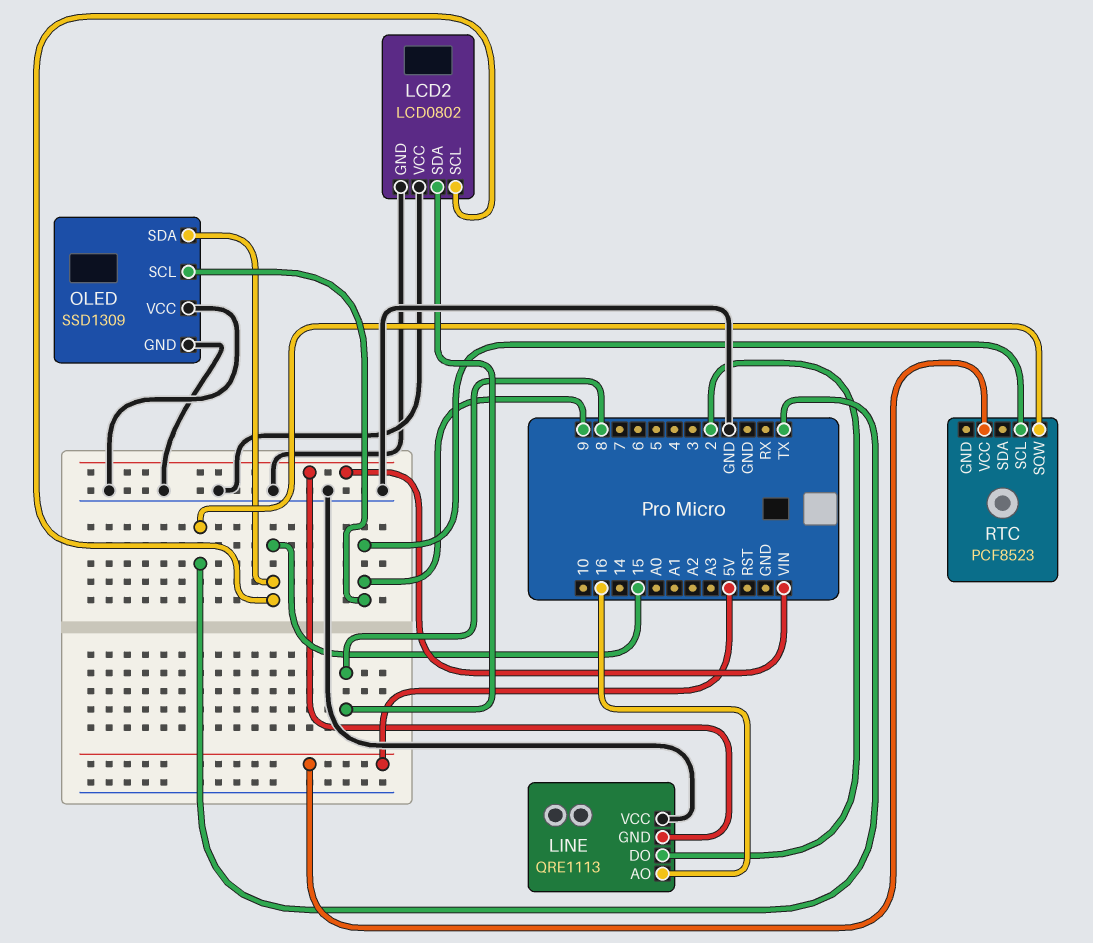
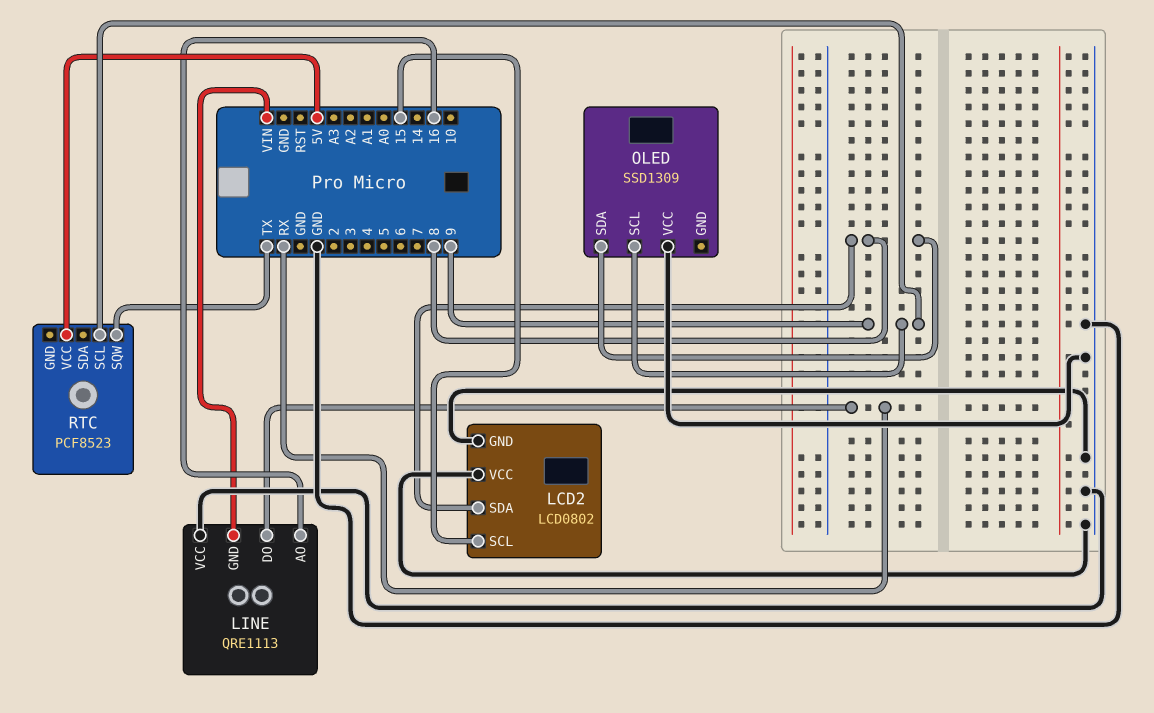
LINE pin DO: 2 -> RX
OLED pin GND: GND -> none
OLED pin SDA: 15 -> 8

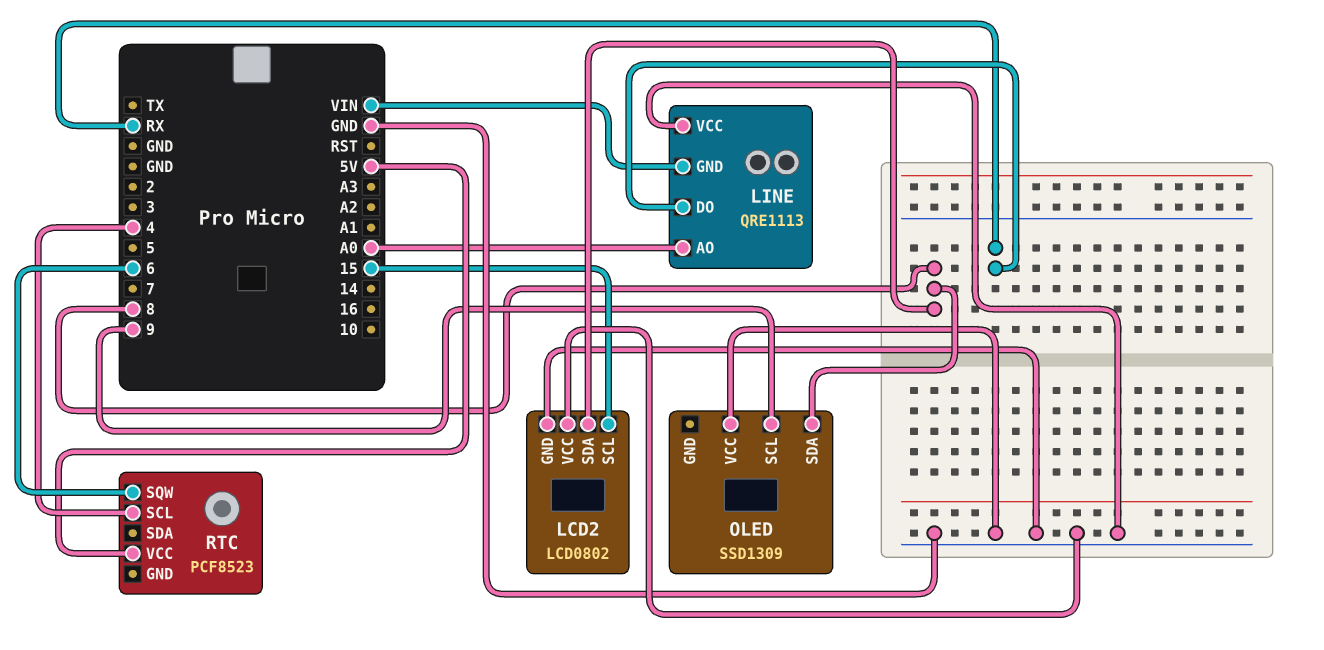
LINE pin AO: 16 -> A0
RTC pin SCL: 9 -> 4
RTC pin SQW: TX -> 6

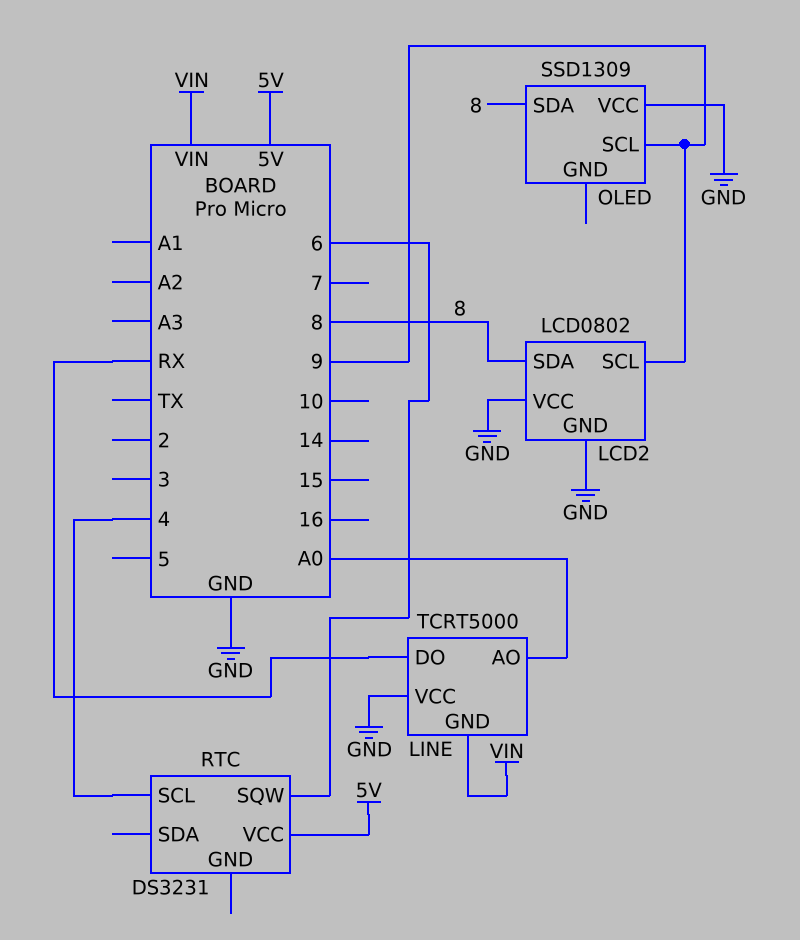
LCD2 pin SCL: 15 -> 9
LINE: QRE1113 -> TCRT5000
RTC: PCF8523 -> DS3231

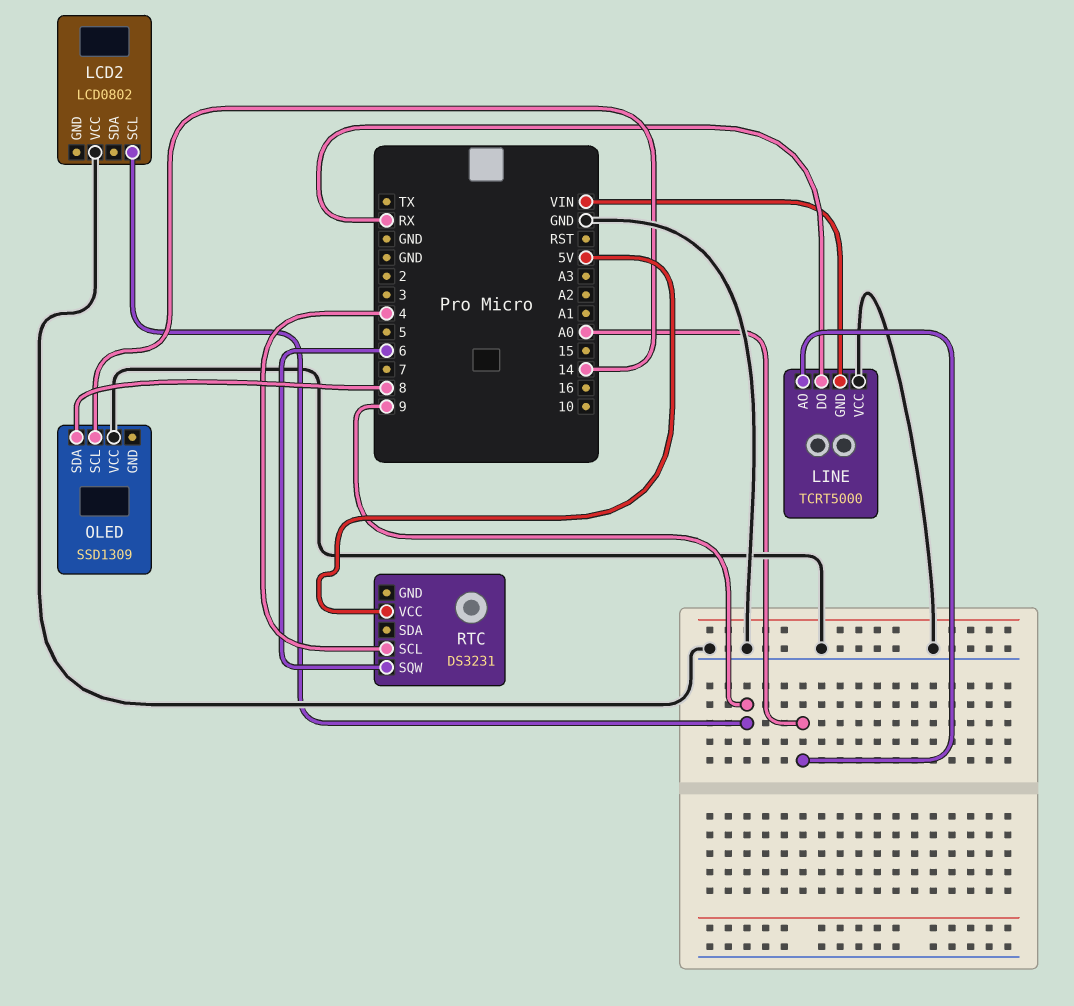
LCD2 pin GND: GND -> none
LCD2 pin SDA: 8 -> none
OLED pin SCL: 9 -> 14

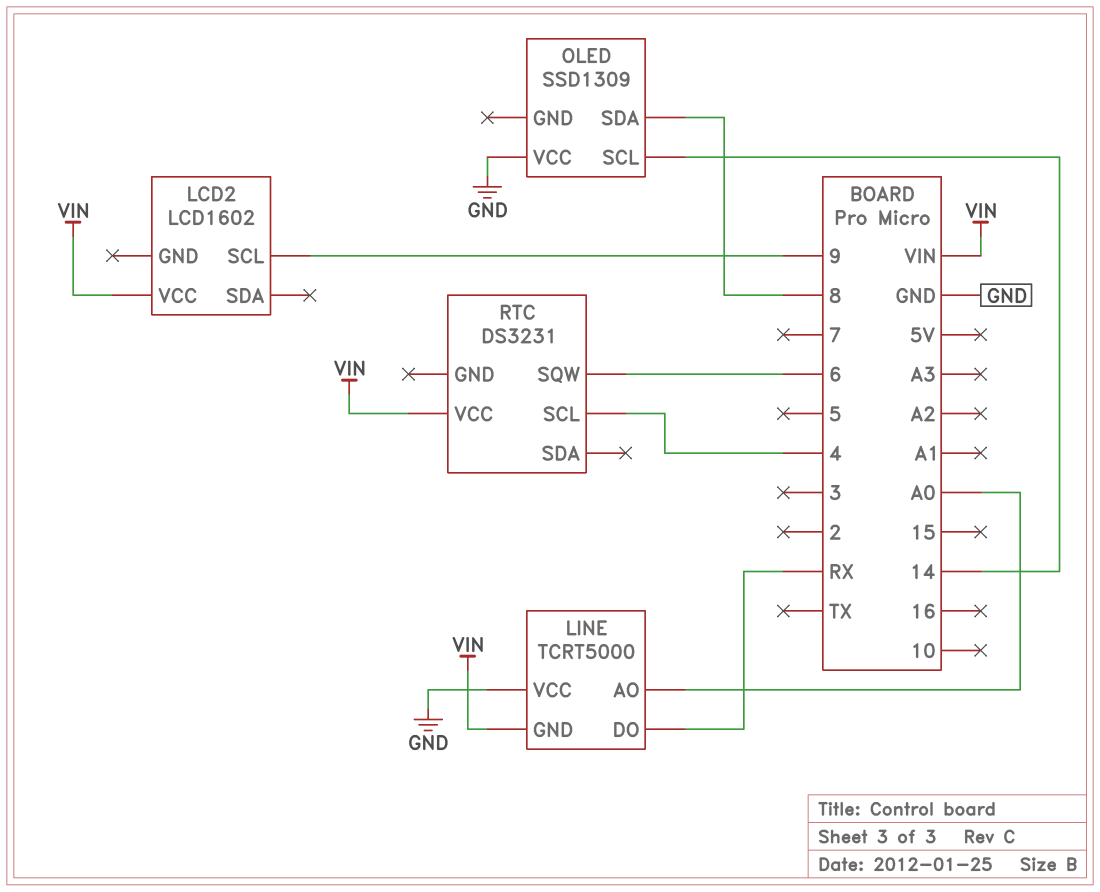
LCD2: LCD0802 -> LCD1602
LCD2 pin VCC: GND -> VIN
RTC pin VCC: 5V -> VIN

